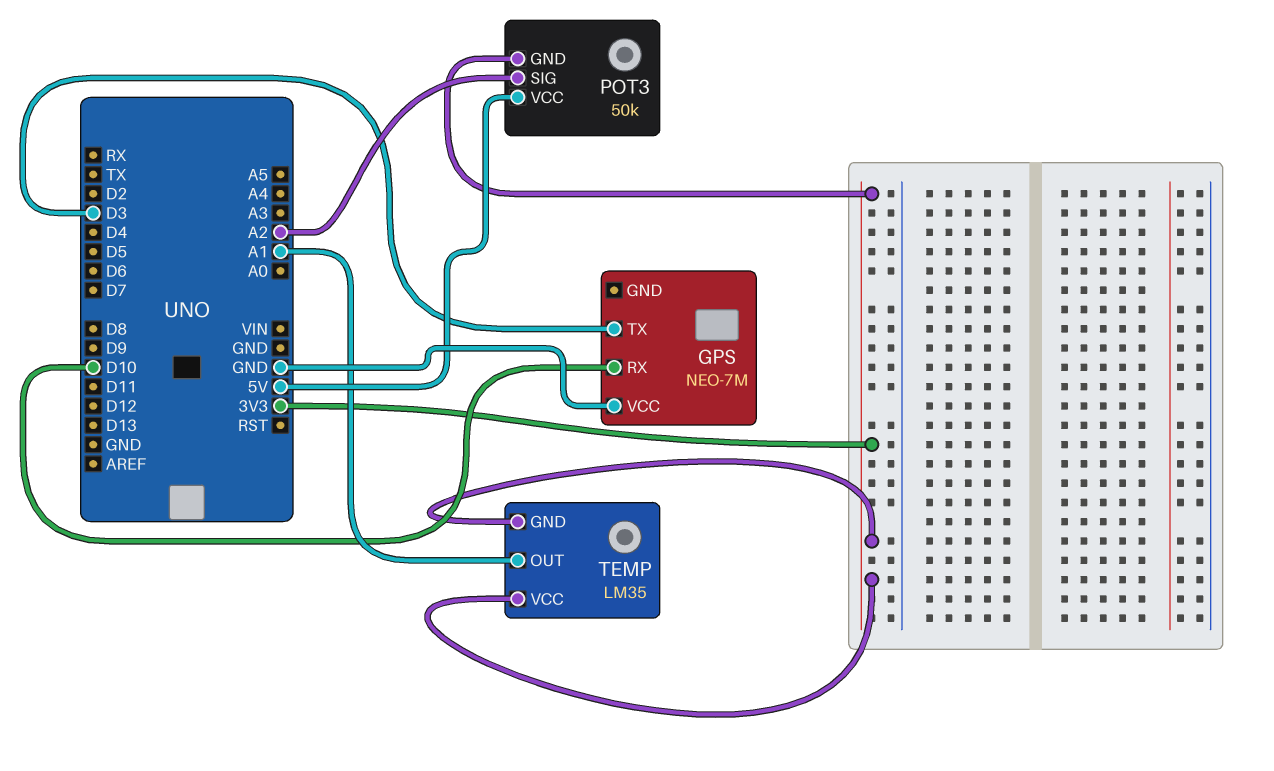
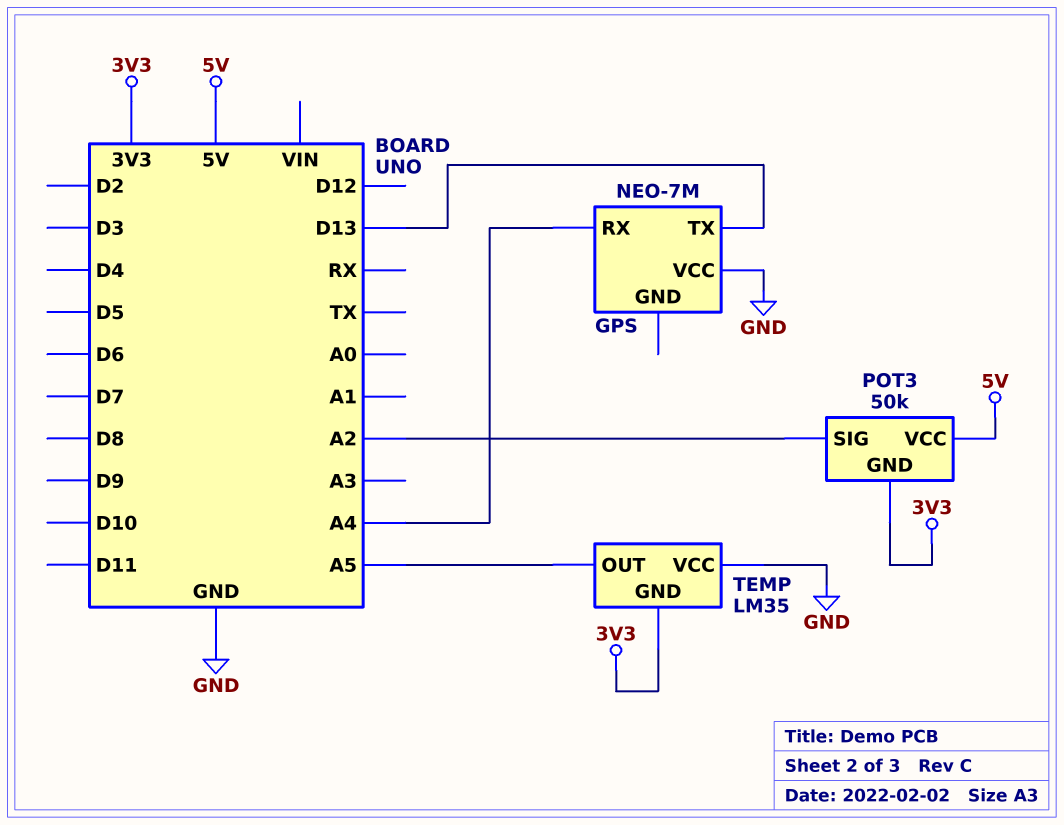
GPS pin RX: D10 -> A4
GPS pin TX: D3 -> D13
TEMP pin OUT: A1 -> A5
TEMP pin VCC: 3V3 -> GND

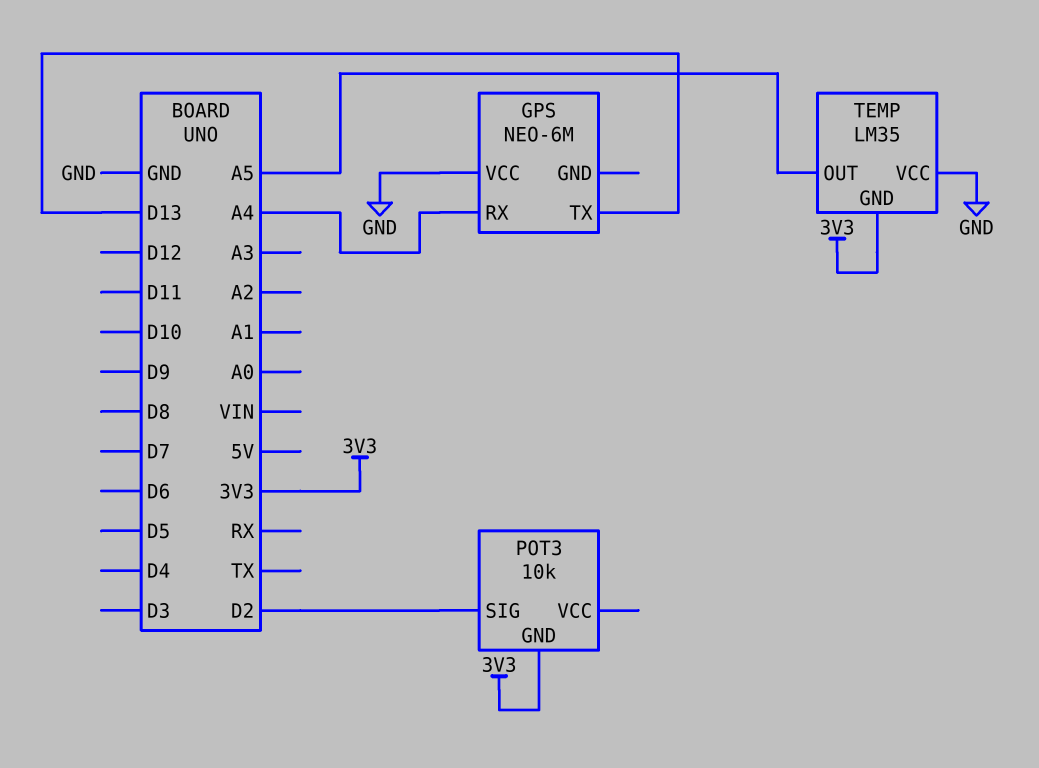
GPS: NEO-7M -> NEO-6M
POT3: 50k -> 10k
POT3 pin SIG: A2 -> D2
POT3 pin VCC: 5V -> none

